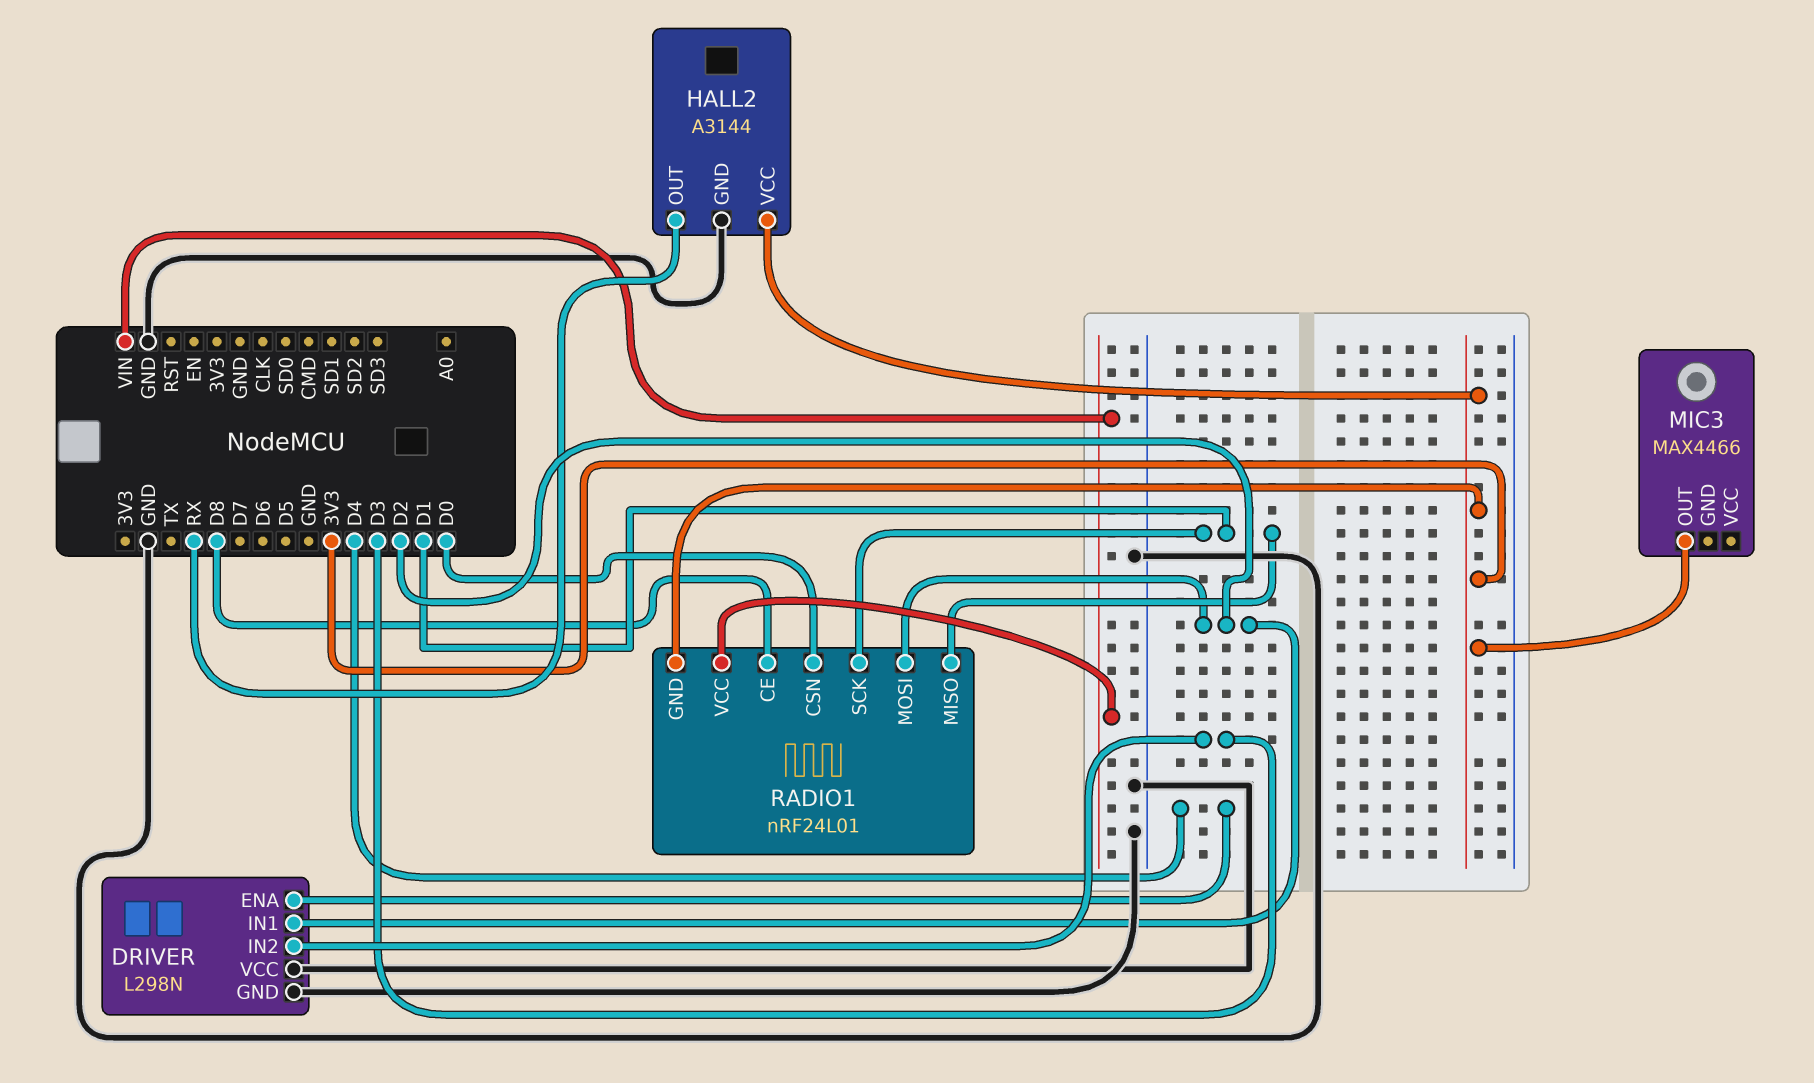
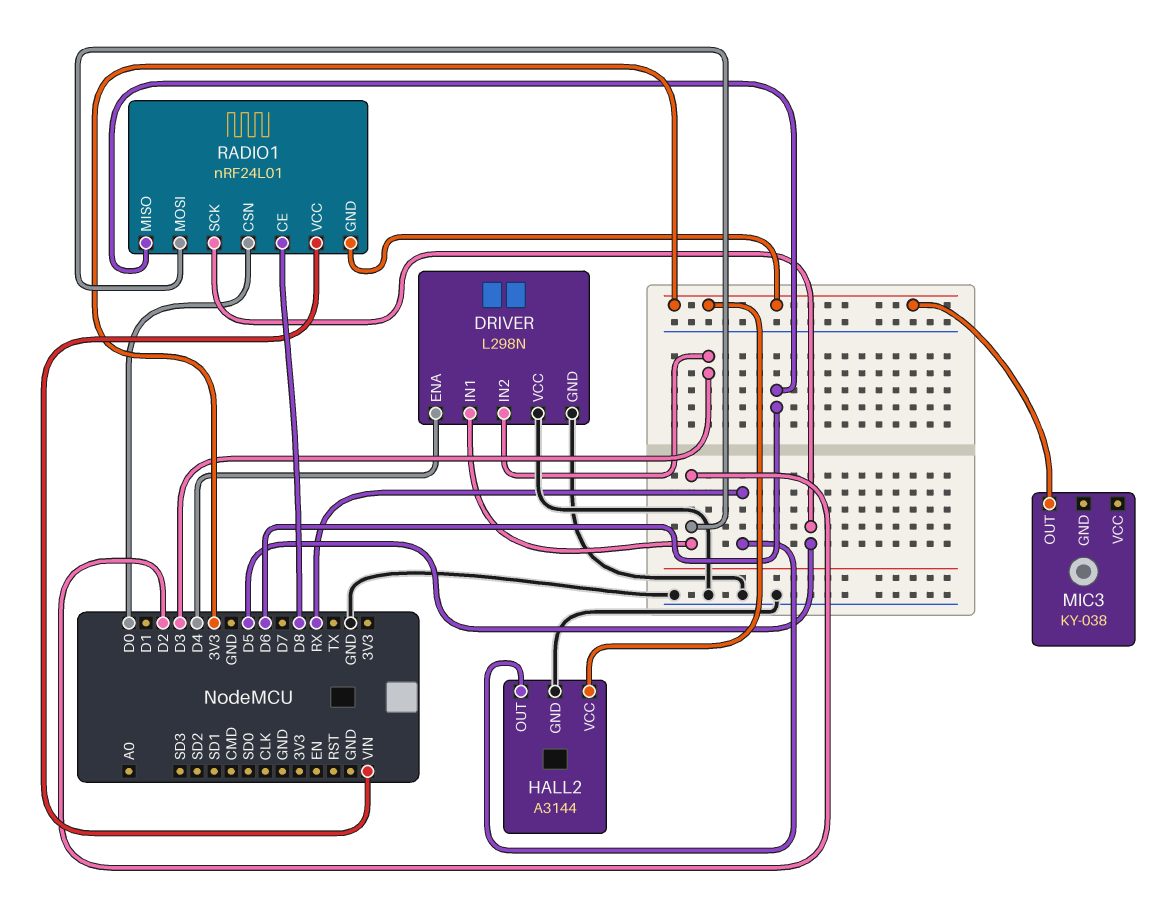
MIC3: MAX4466 -> KY-038
RADIO1 pin MISO: D1 -> D6
RADIO1 pin SCK: D1 -> D5

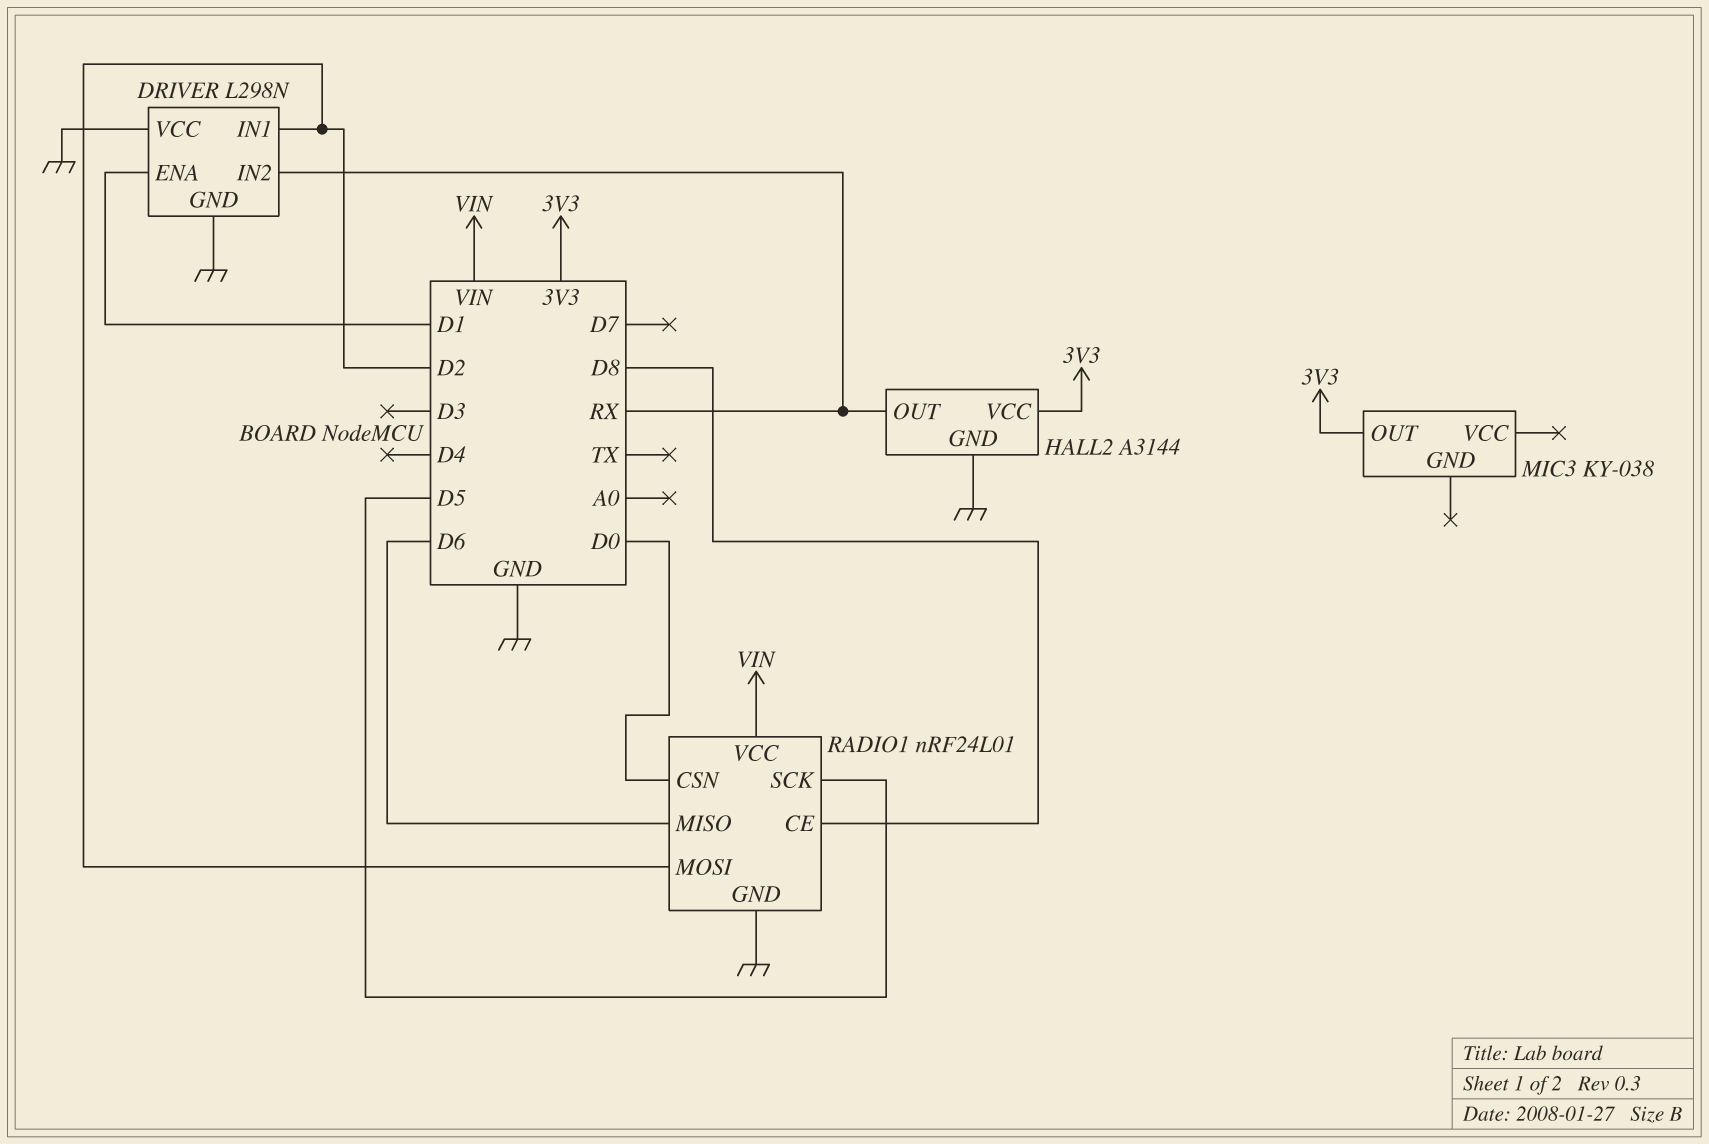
DRIVER pin ENA: D4 -> D1
DRIVER pin IN2: D3 -> RX
RADIO1 pin GND: 3V3 -> GND

